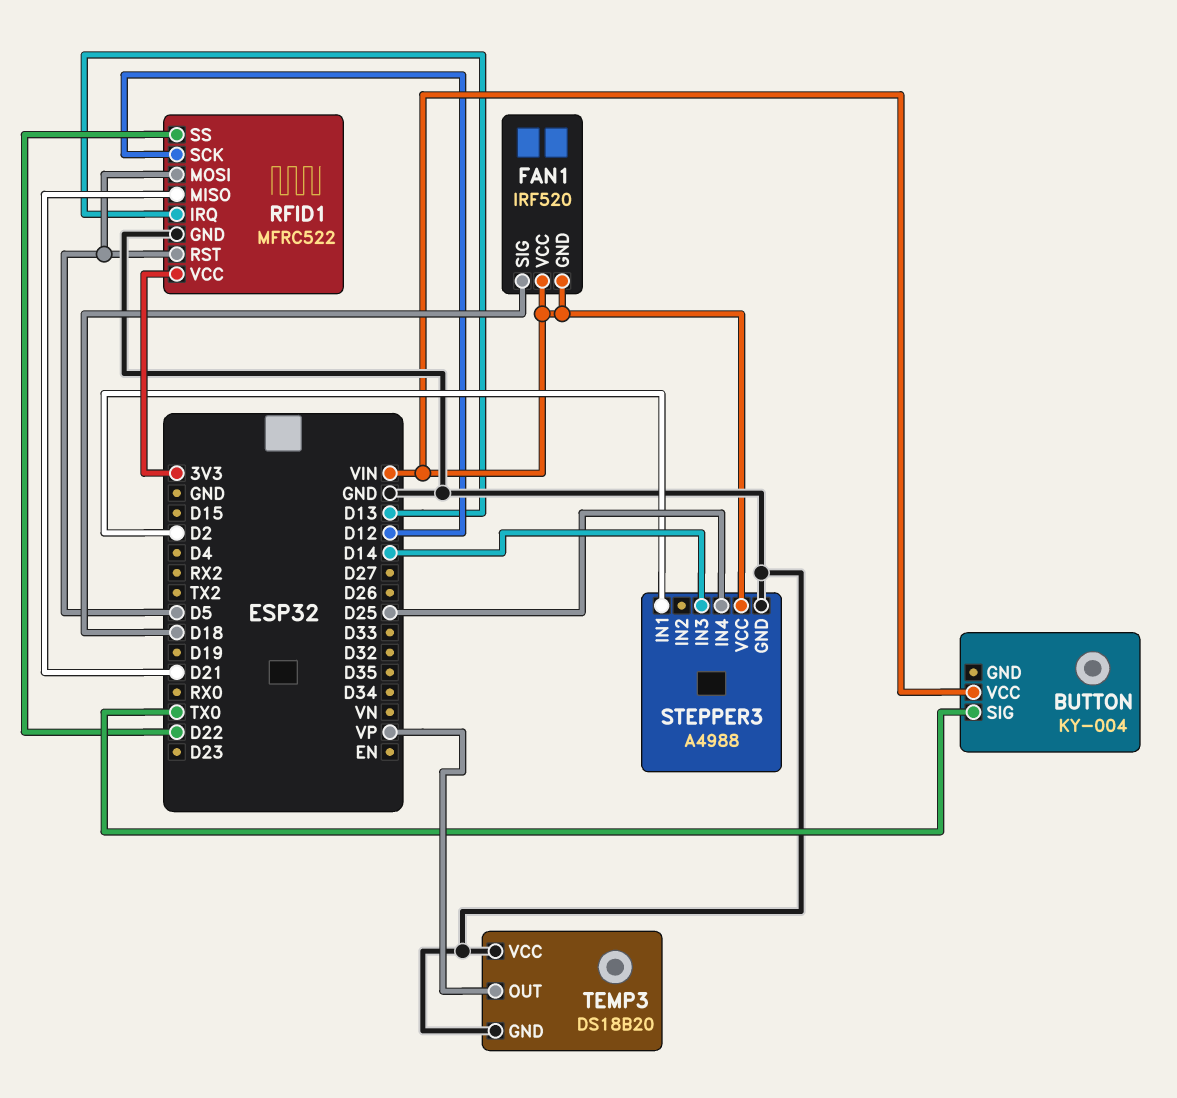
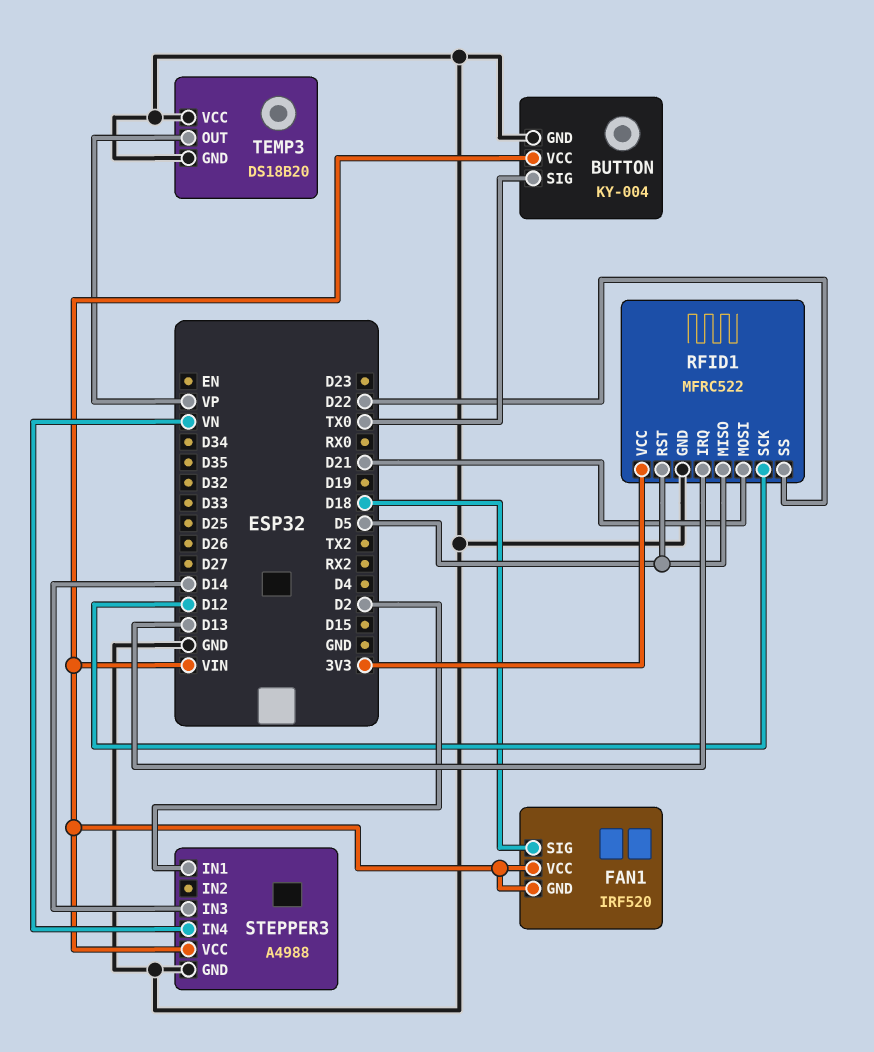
BUTTON pin GND: none -> GND
RFID1 pin MISO: D21 -> D5
RFID1 pin MOSI: D5 -> D21
STEPPER3 pin IN4: D25 -> VN

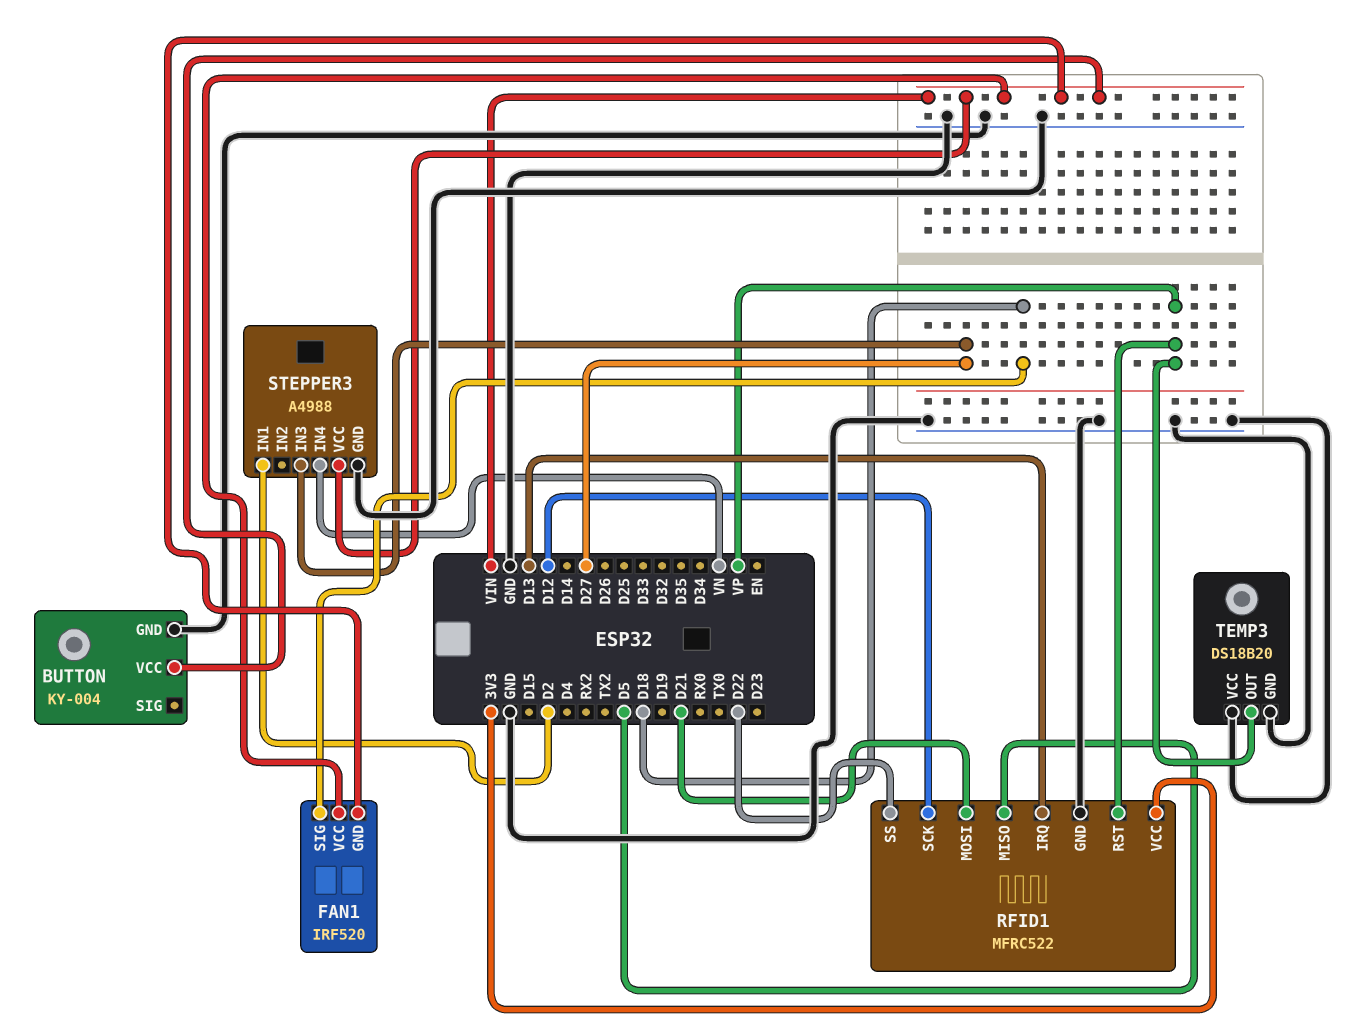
BUTTON pin SIG: TX0 -> none
RFID1 pin RST: D5 -> VP
STEPPER3 pin IN3: D14 -> D27

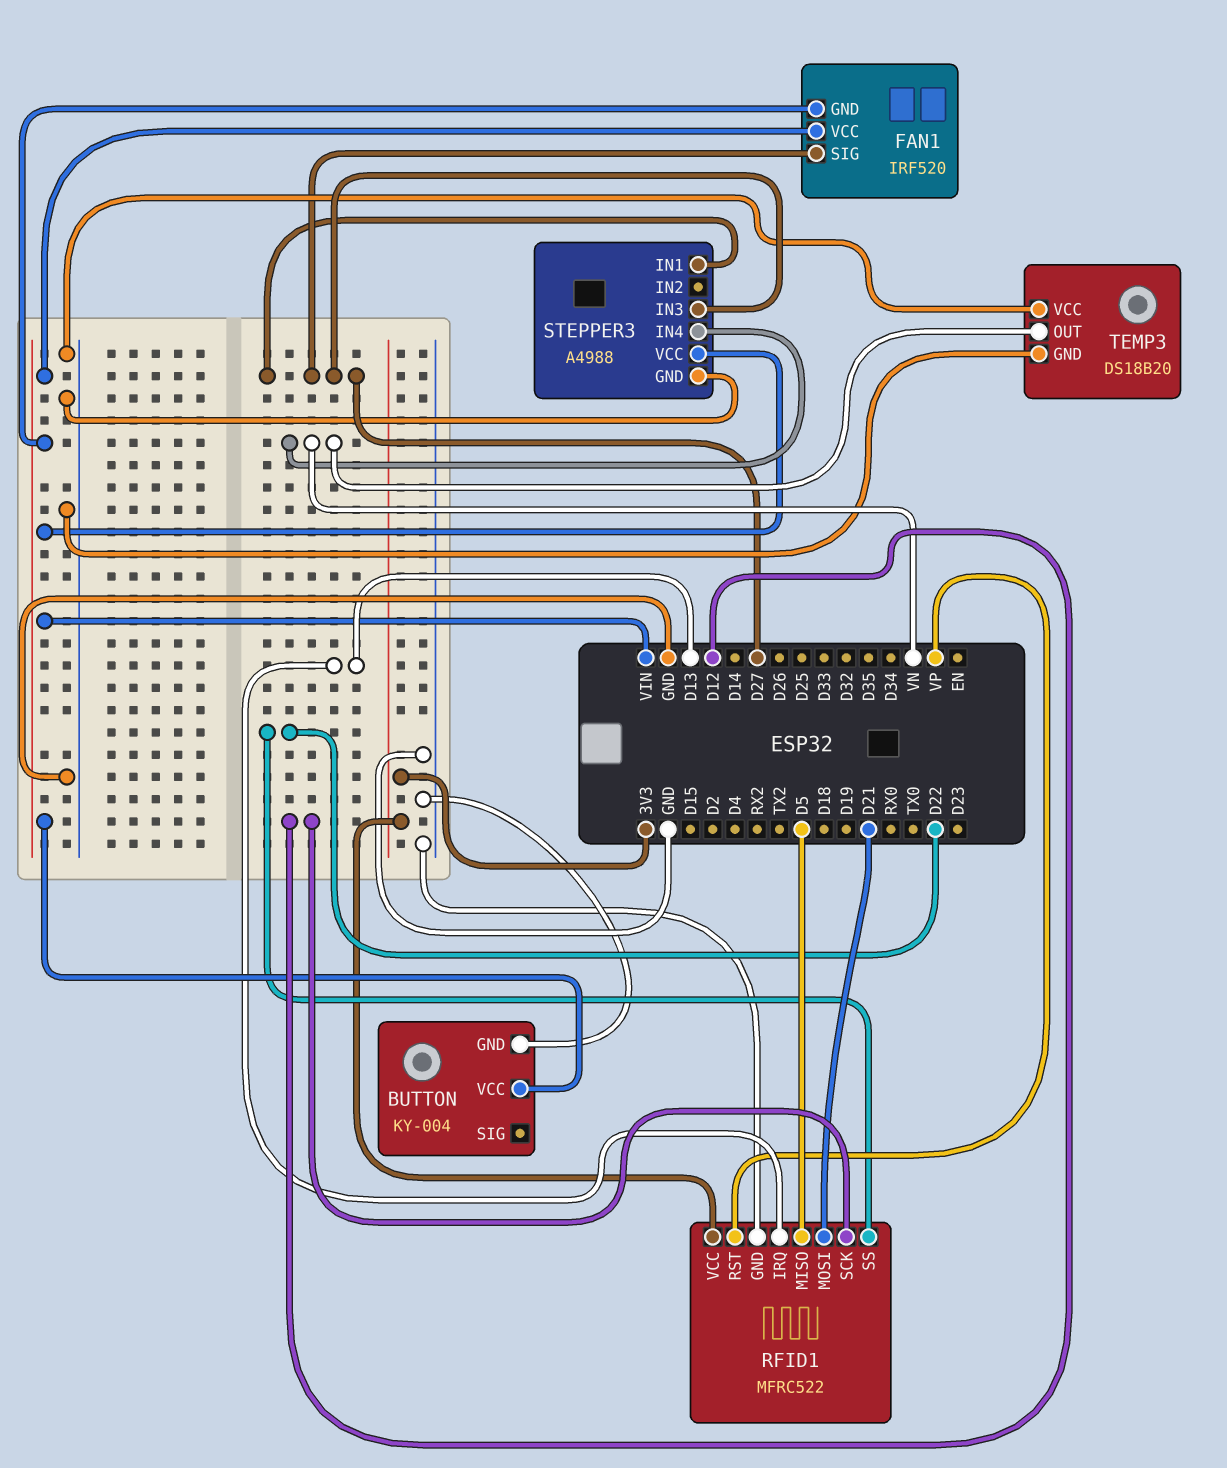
FAN1 pin SIG: D18 -> D27
STEPPER3 pin IN1: D2 -> D27
TEMP3 pin OUT: VP -> VN

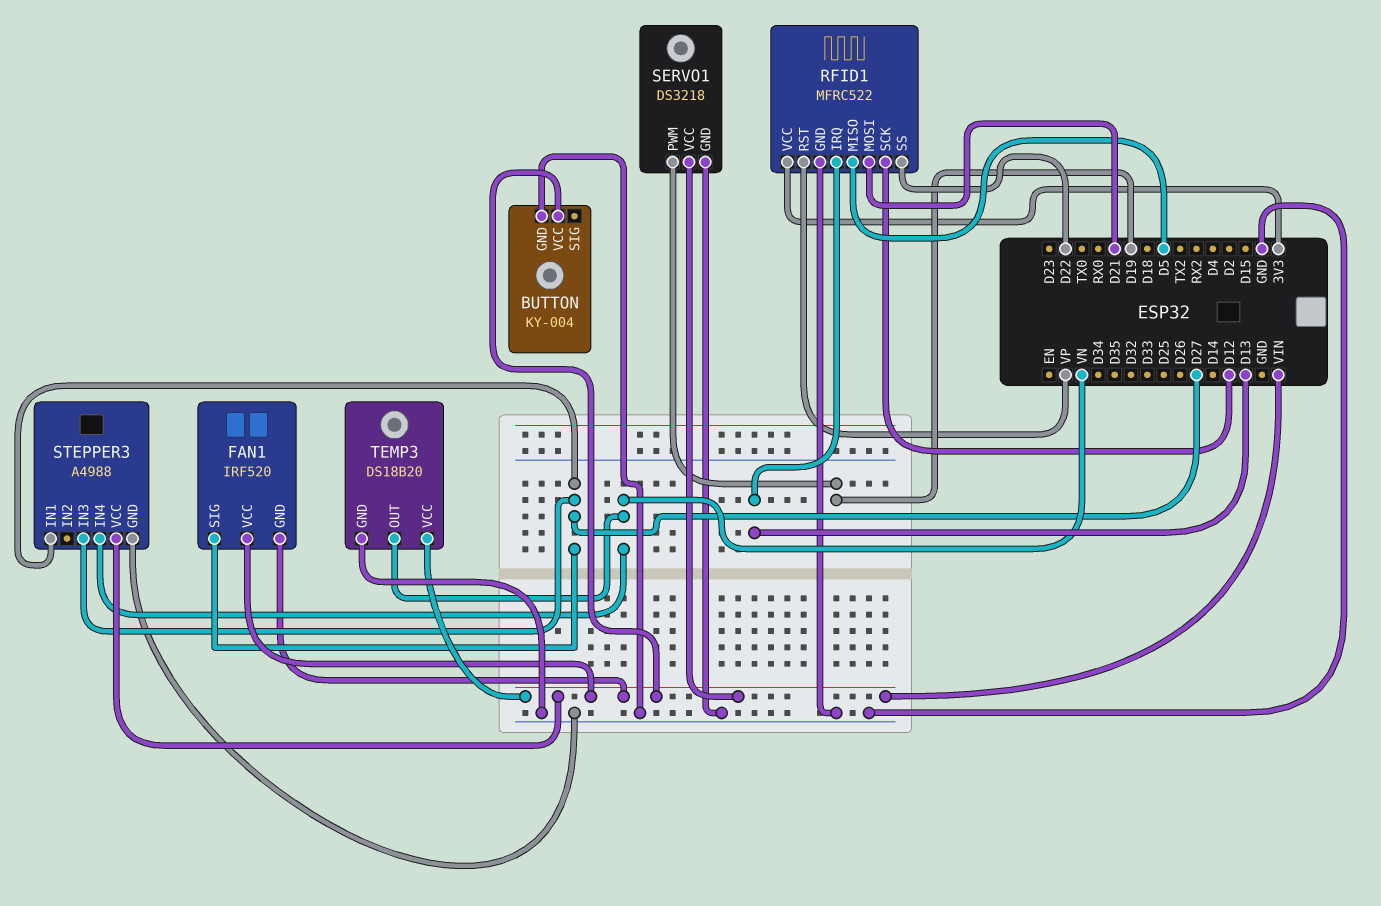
SERVO1: none -> DS3218
SERVO1 pin GND: none -> GND
SERVO1 pin PWM: none -> D19
SERVO1 pin VCC: none -> VIN
TEMP3 pin VCC: GND -> VIN

